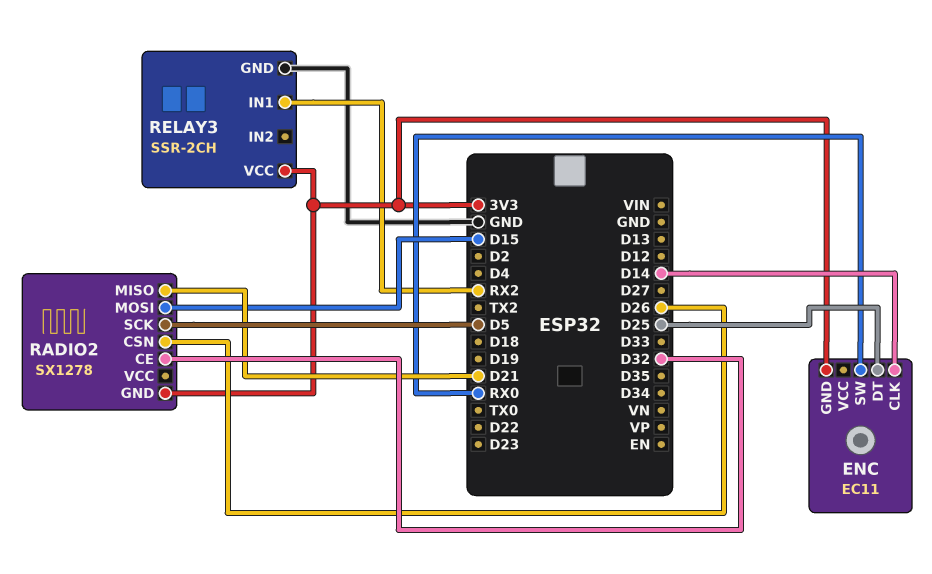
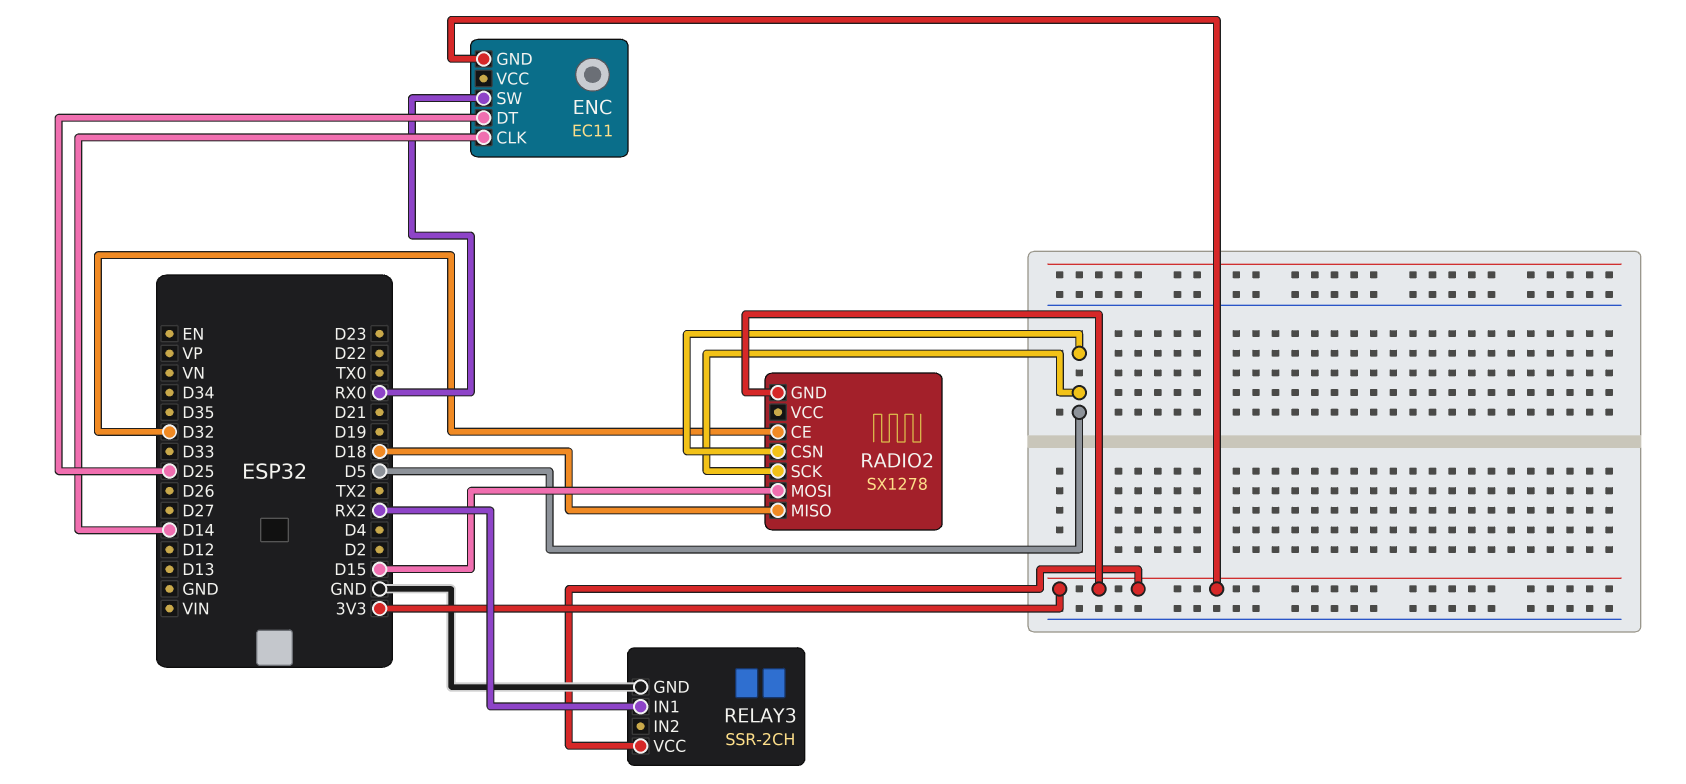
RADIO2 pin CSN: D26 -> D5
RADIO2 pin MISO: D21 -> D18

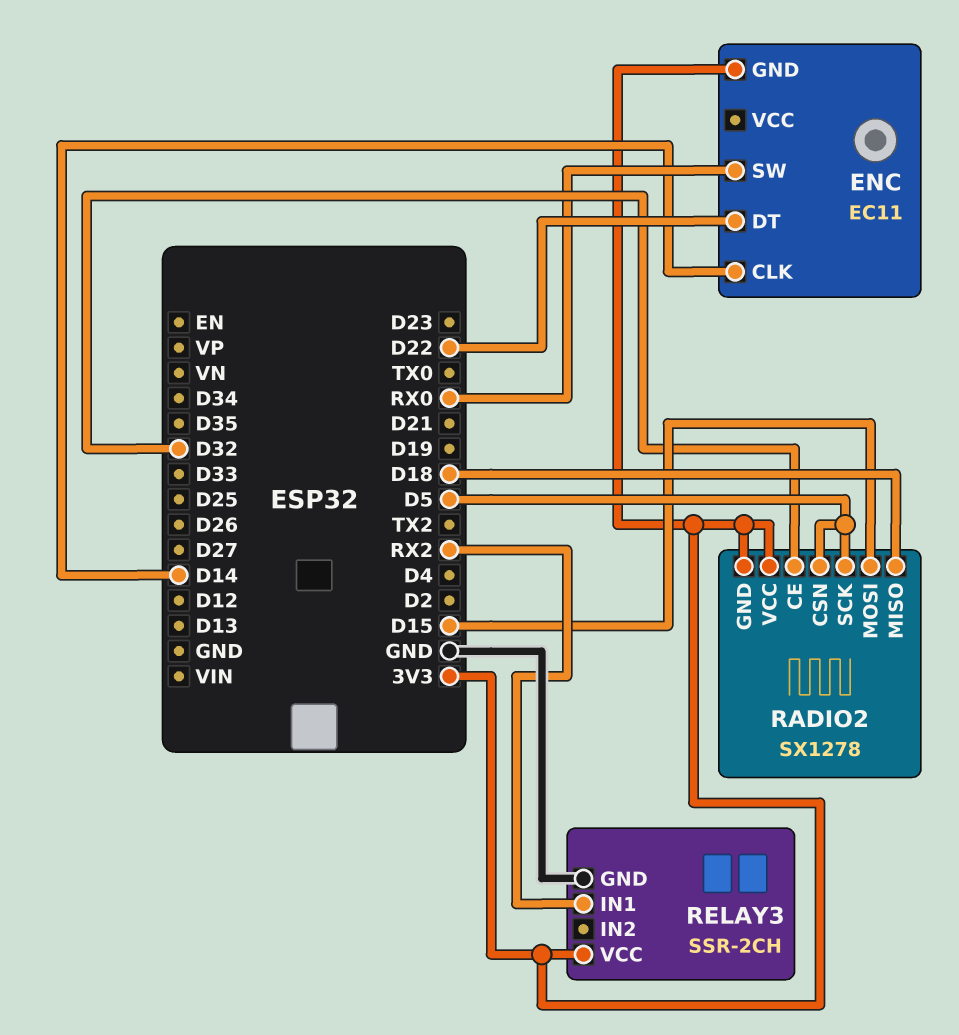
ENC pin DT: D25 -> D22
RADIO2 pin VCC: none -> 3V3

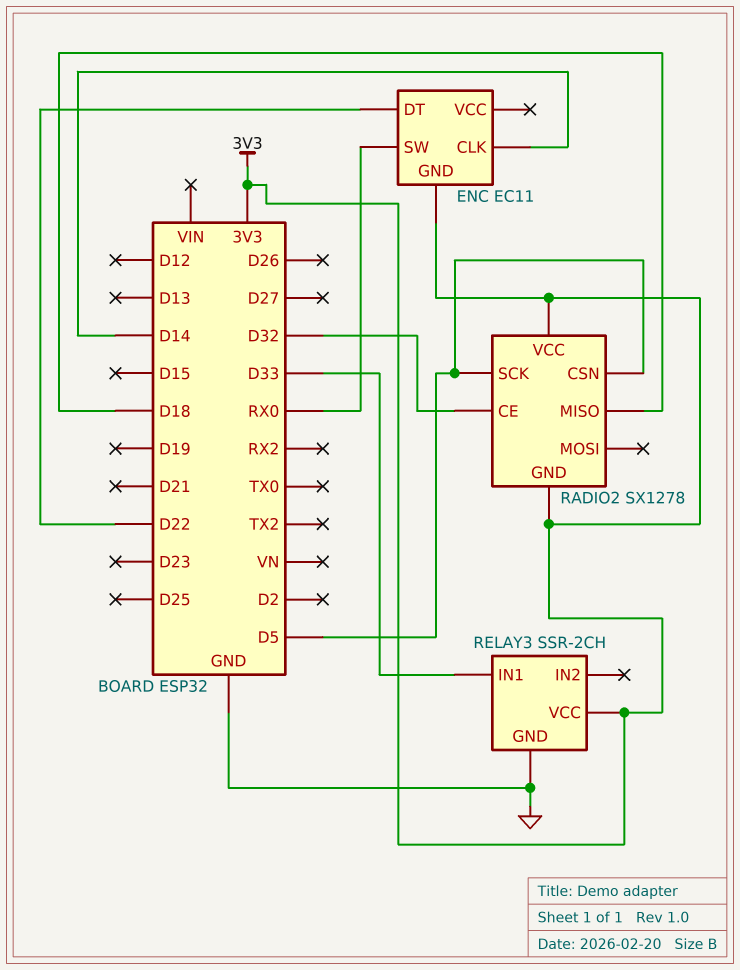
RADIO2 pin MOSI: D15 -> none
RELAY3 pin IN1: RX2 -> D33

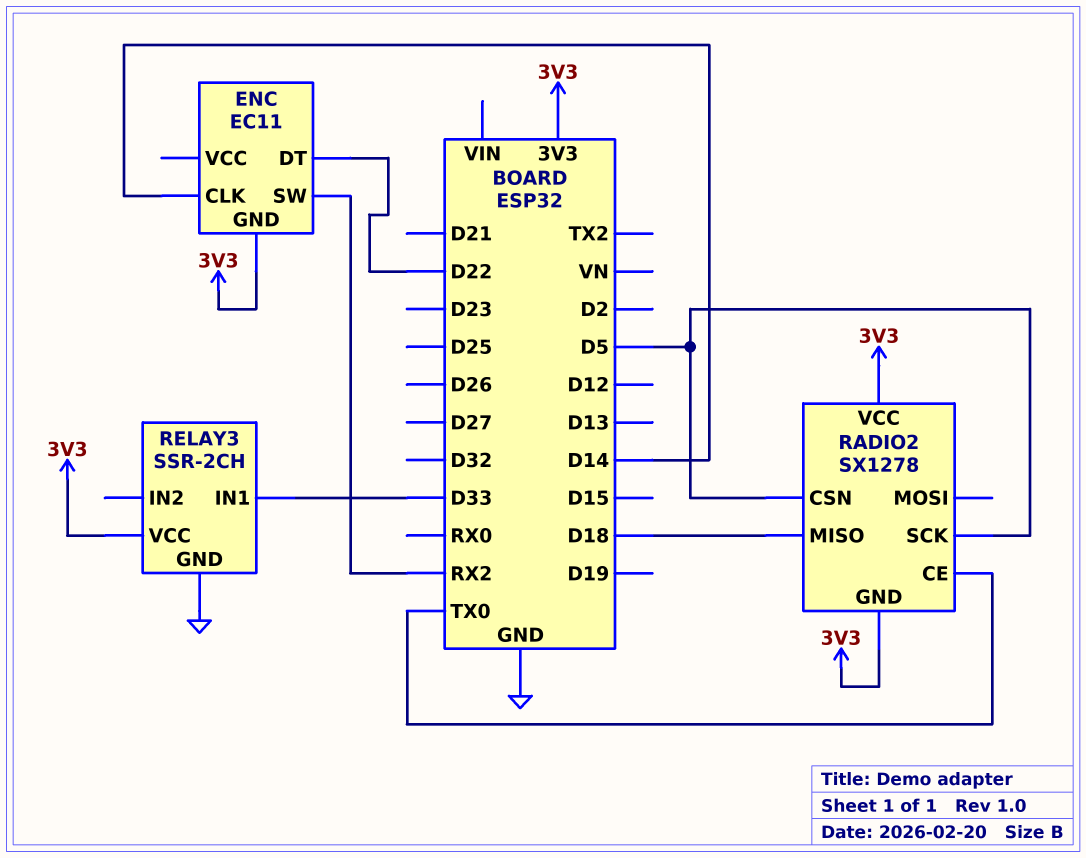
ENC pin SW: RX0 -> RX2
RADIO2 pin CE: D32 -> TX0

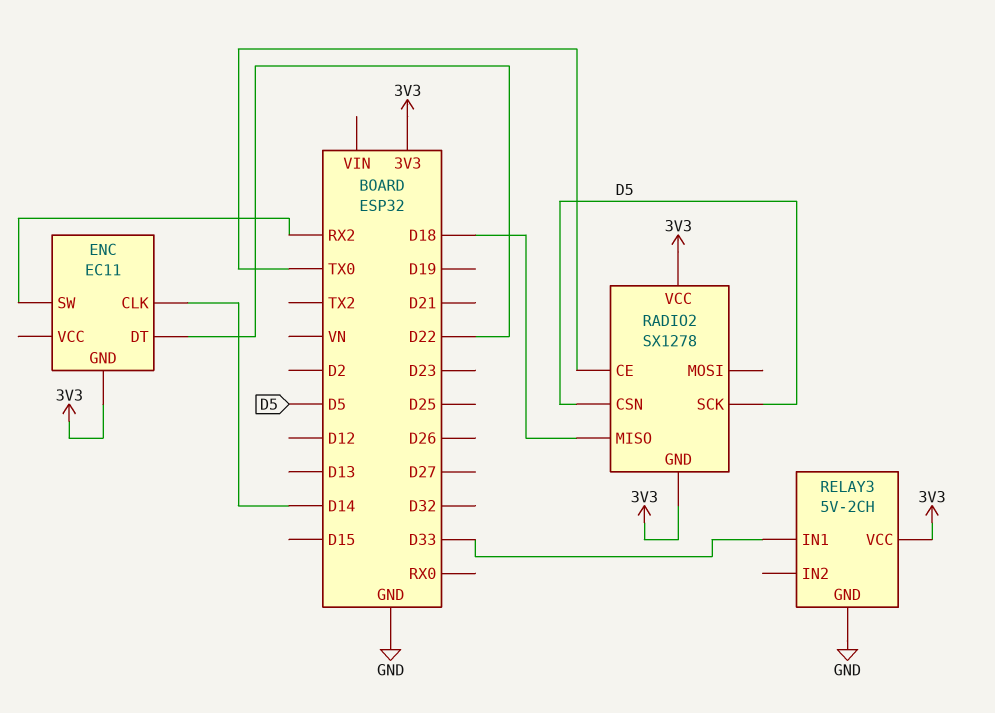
RELAY3: SSR-2CH -> 5V-2CH

